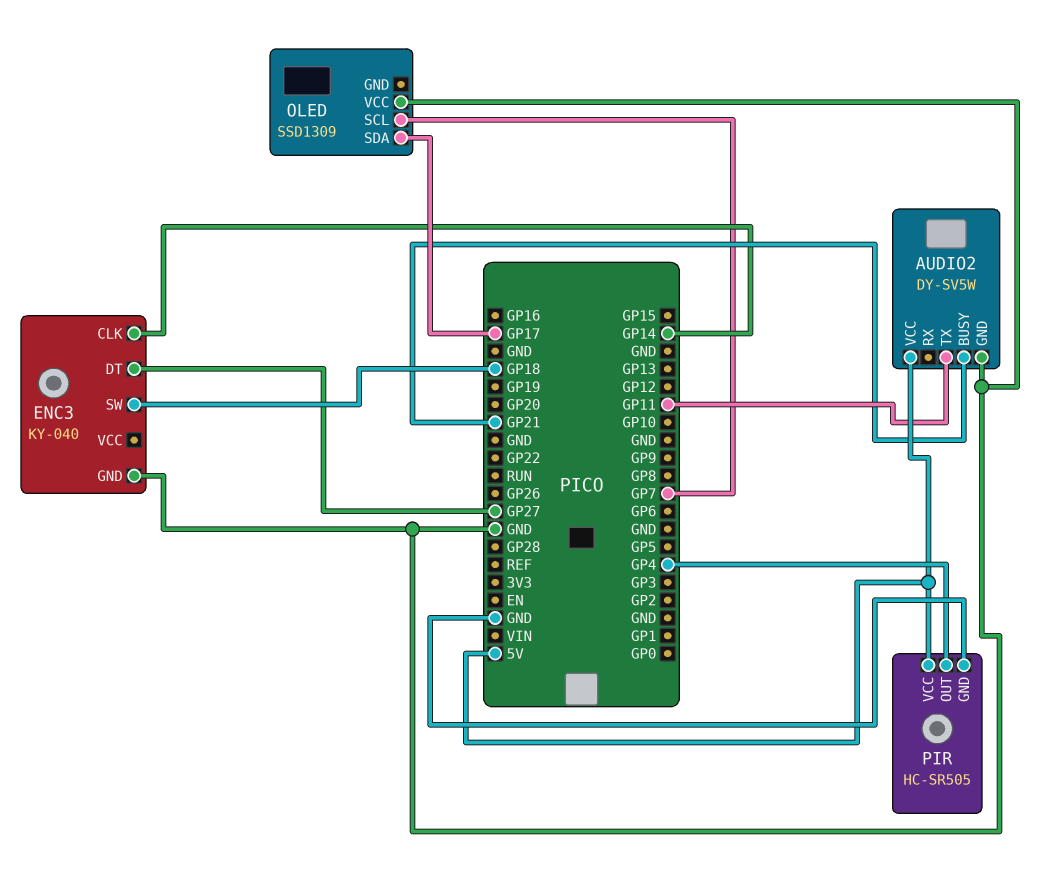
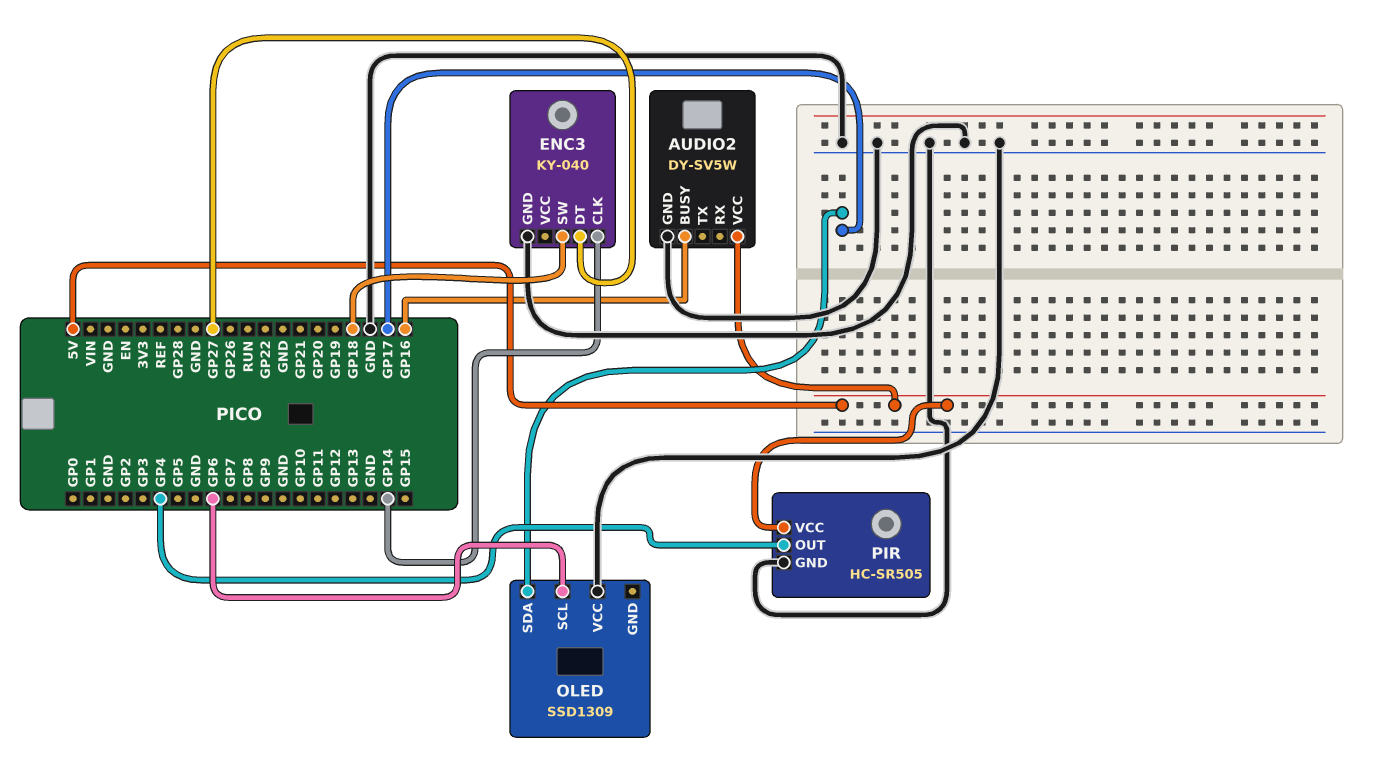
AUDIO2 pin BUSY: GP21 -> GP16
AUDIO2 pin TX: GP11 -> none
OLED pin SCL: GP7 -> GP6

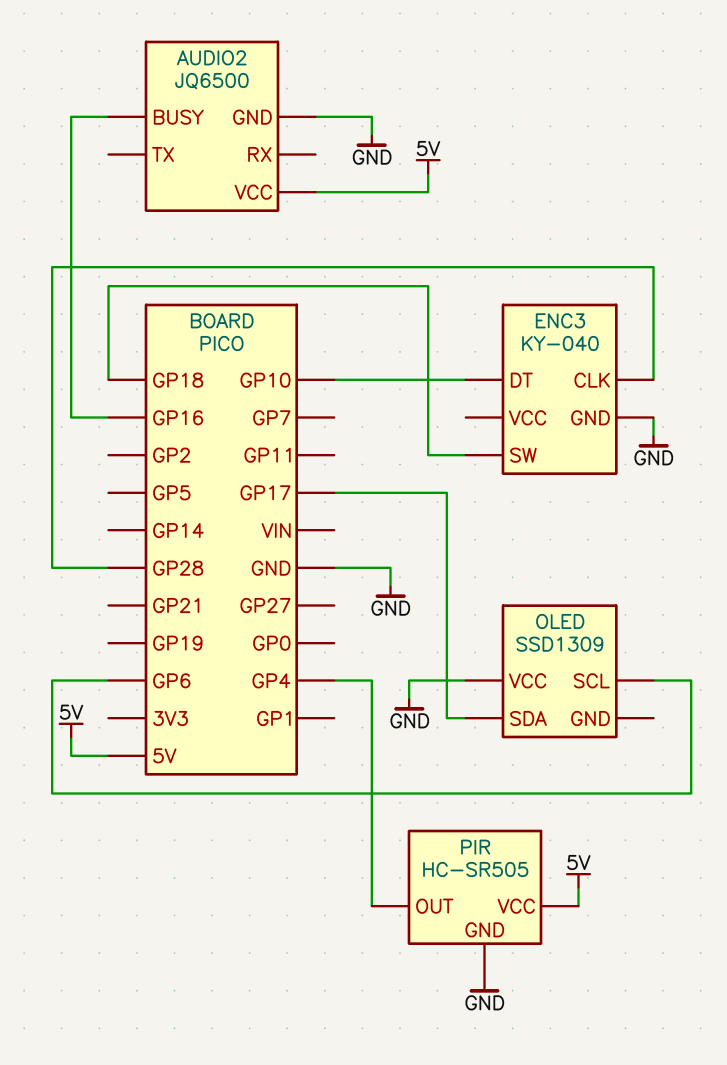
AUDIO2: DY-SV5W -> JQ6500
ENC3 pin CLK: GP14 -> GP28
ENC3 pin DT: GP27 -> GP10

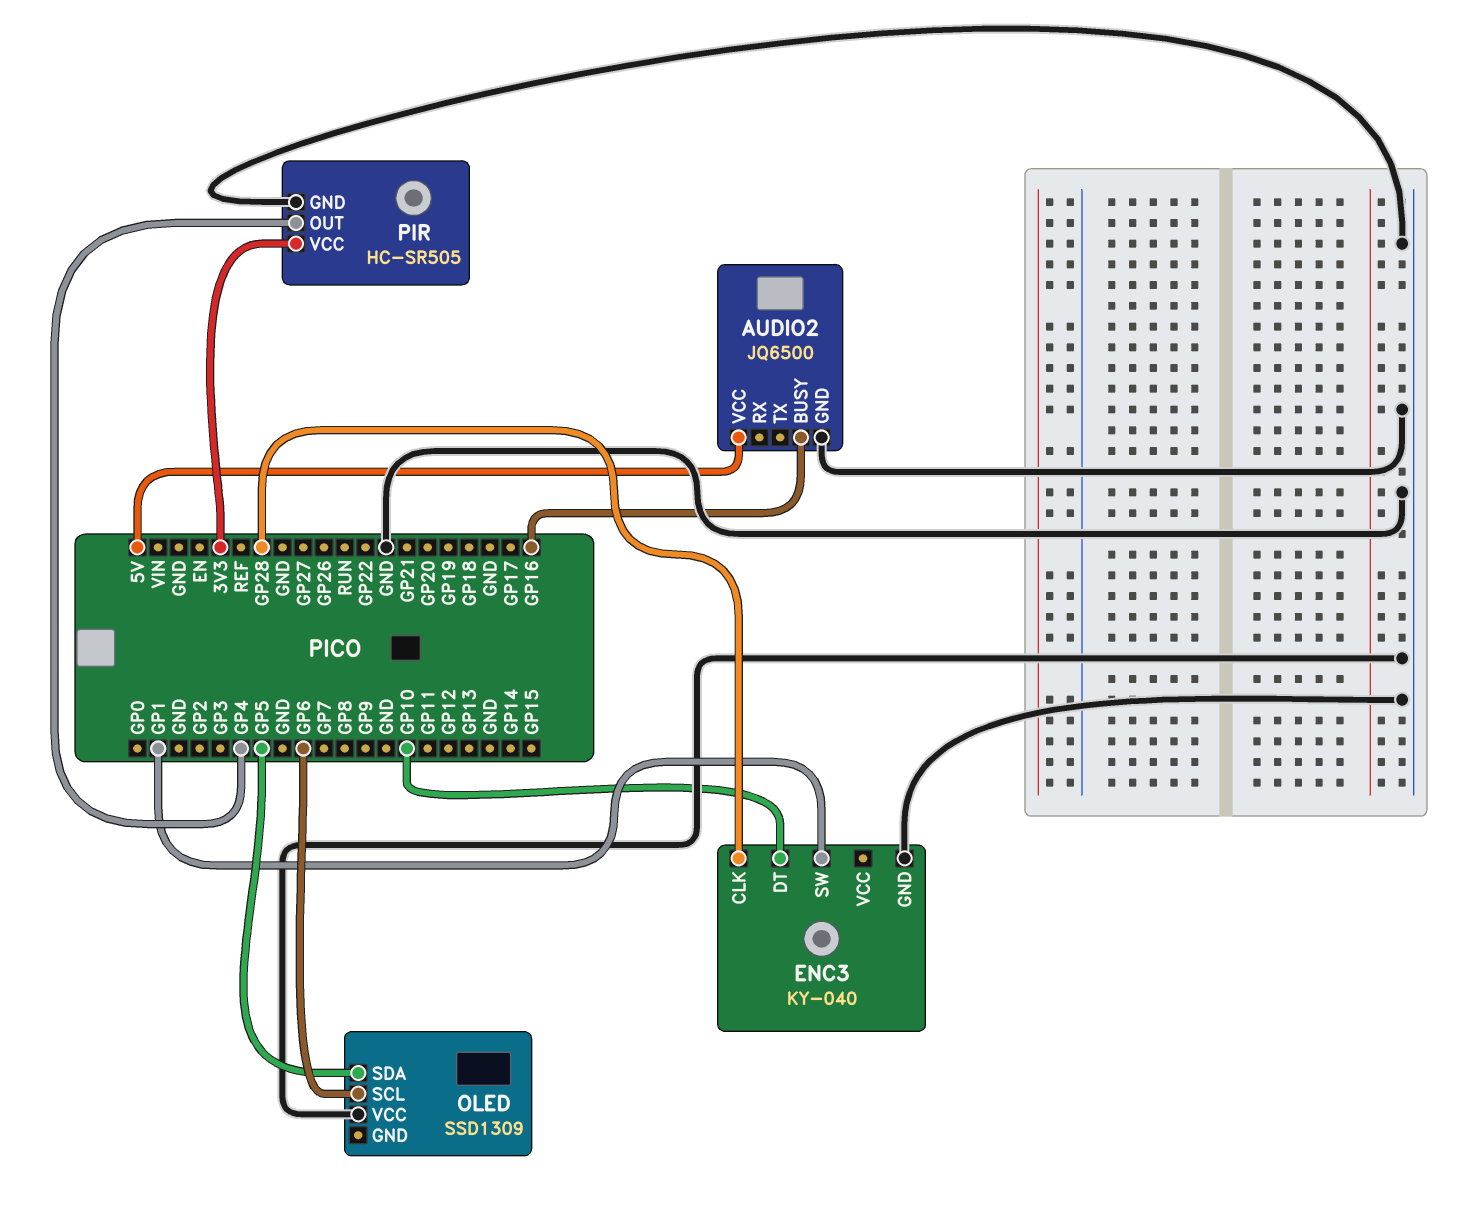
ENC3 pin SW: GP18 -> GP1
OLED pin SDA: GP17 -> GP5
PIR pin VCC: 5V -> 3V3

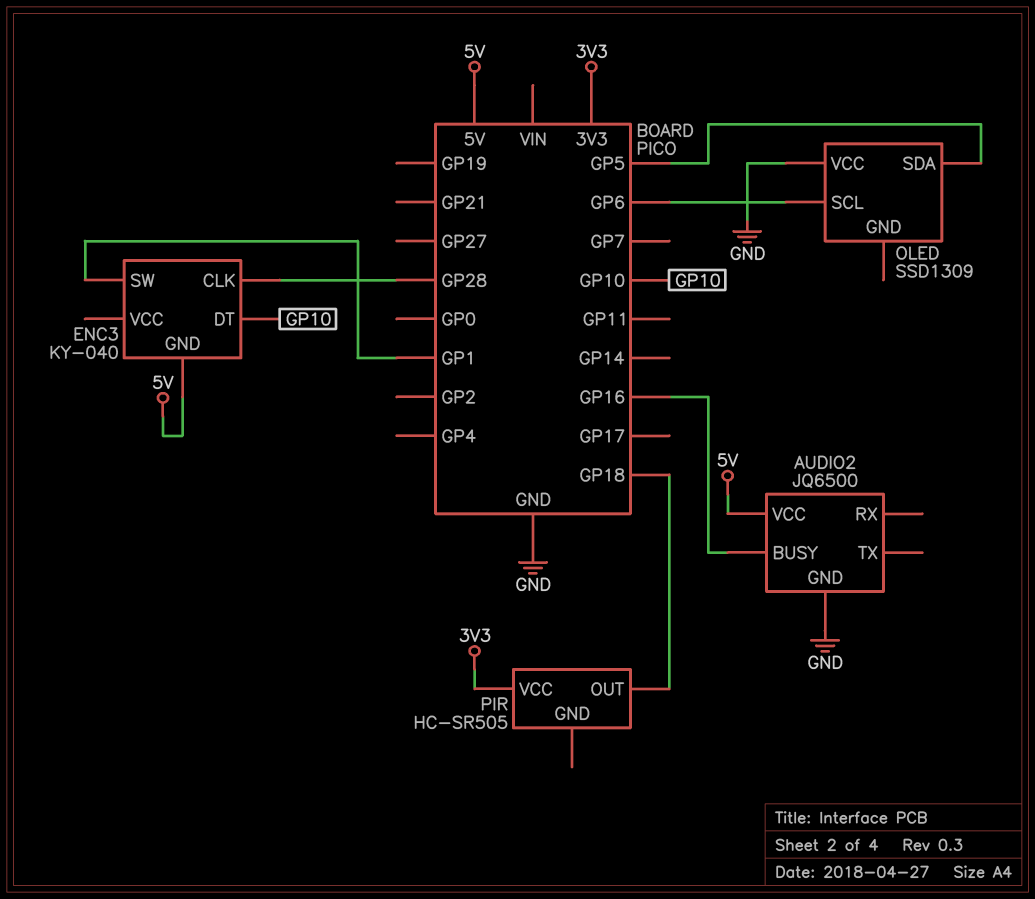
ENC3 pin GND: GND -> 5V
PIR pin GND: GND -> none
PIR pin OUT: GP4 -> GP18

